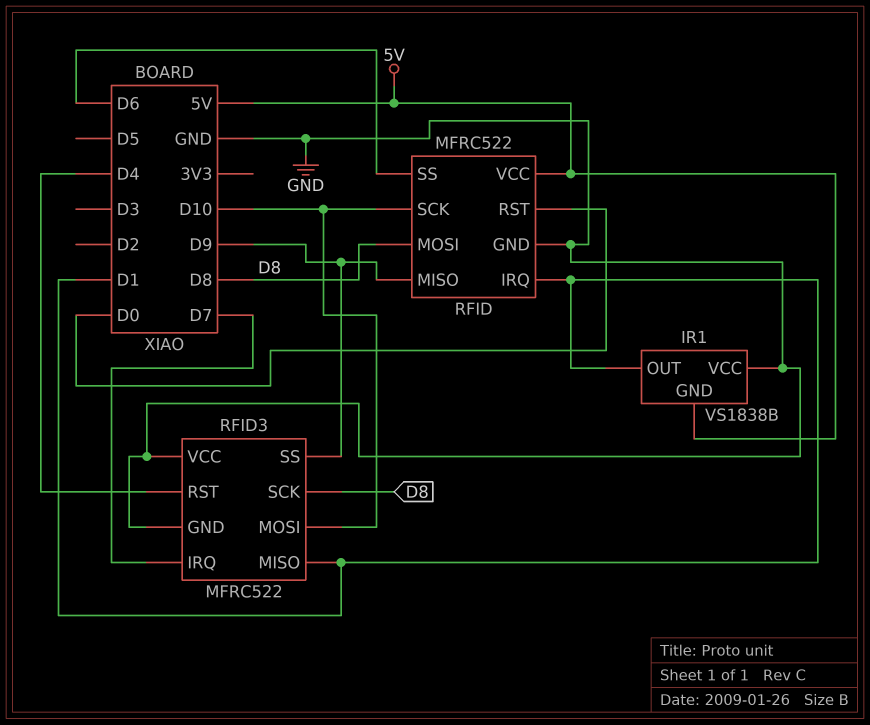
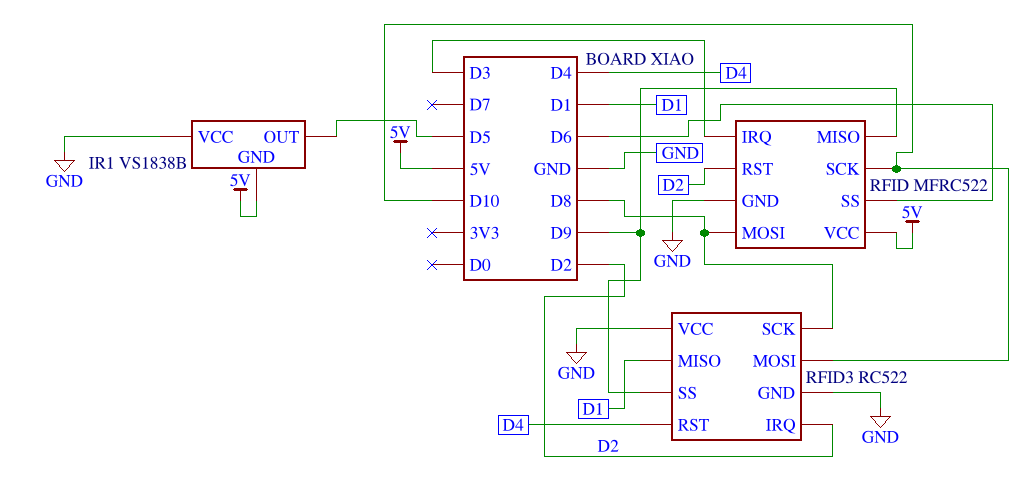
IR1 pin OUT: D1 -> D5
RFID pin IRQ: D1 -> D3
RFID pin RST: D0 -> D2
RFID3: MFRC522 -> RC522
RFID3 pin IRQ: D7 -> D2

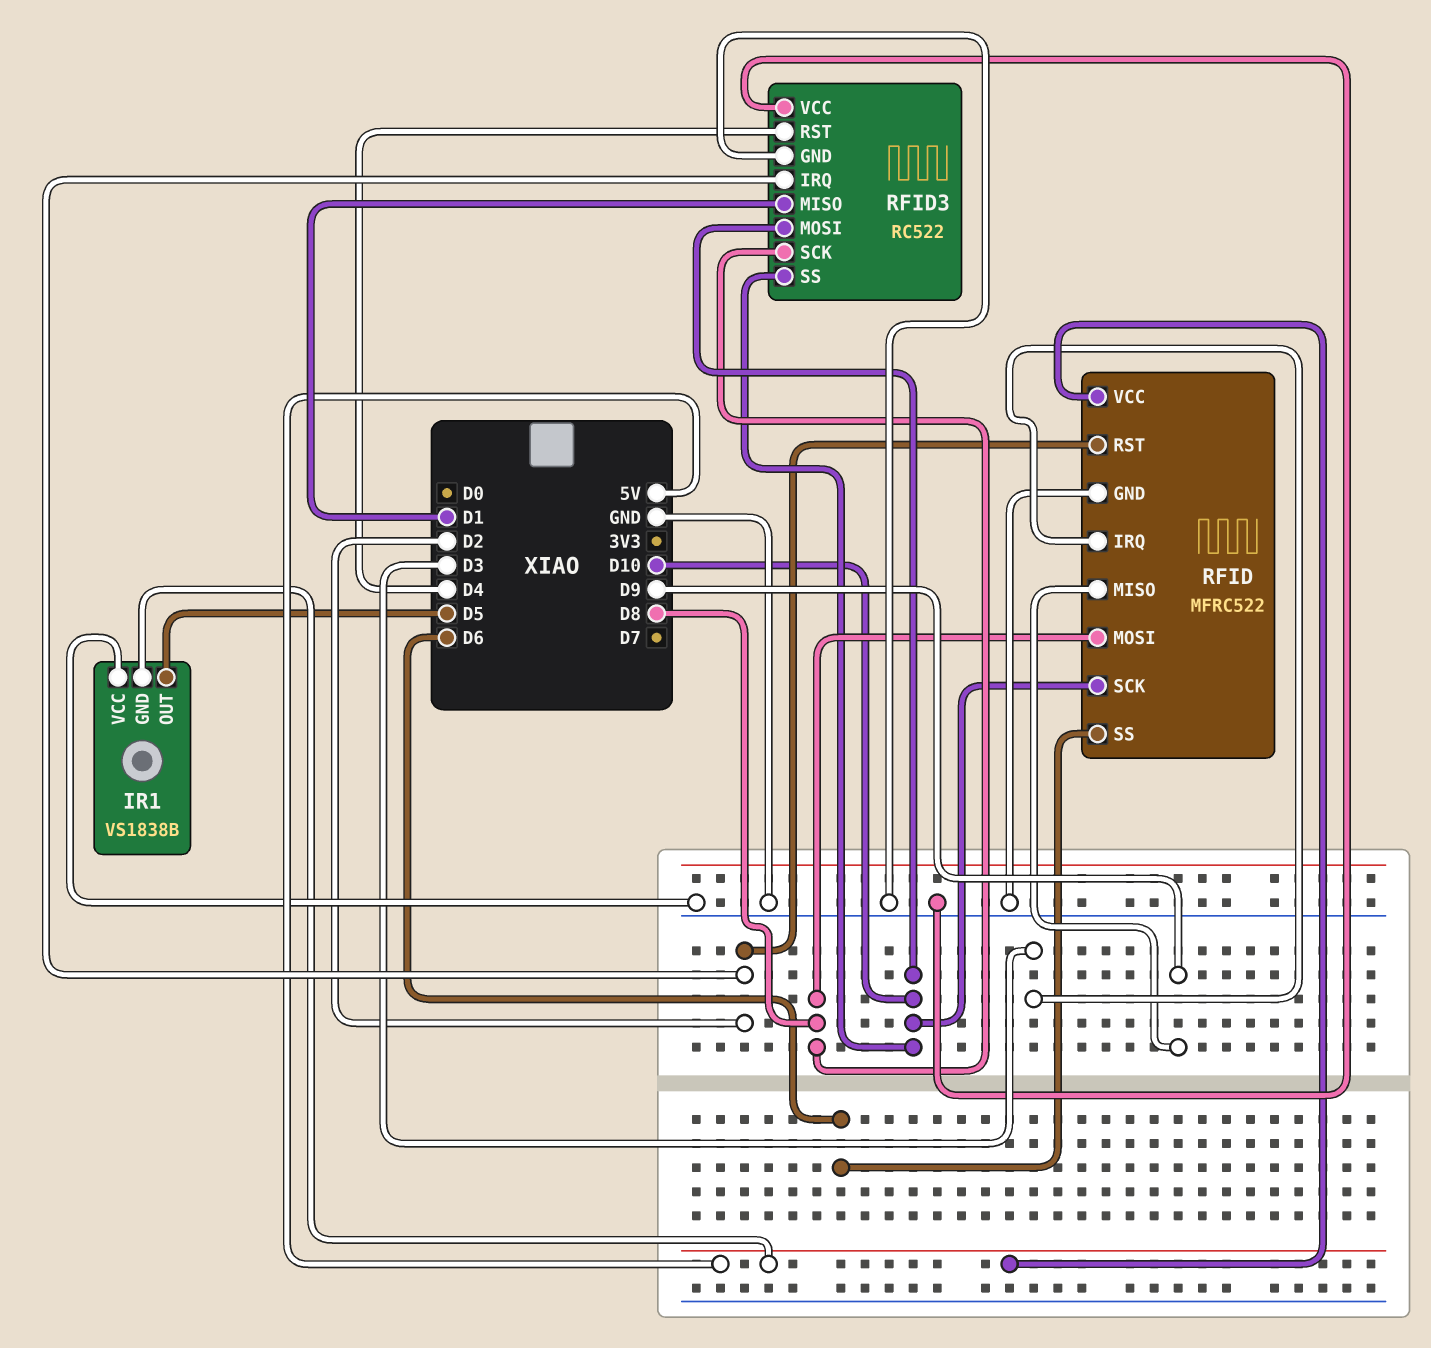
RFID3 pin SS: D9 -> D10

